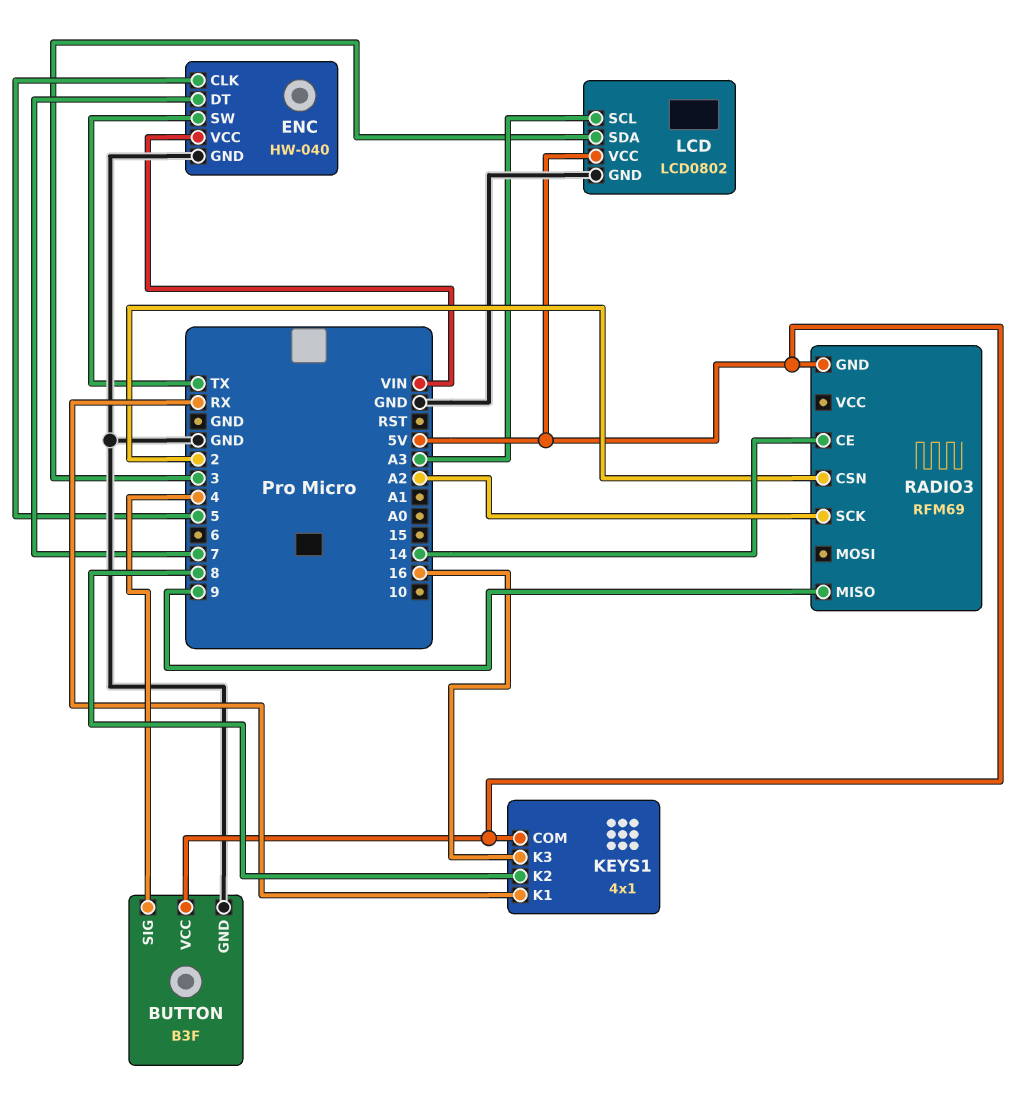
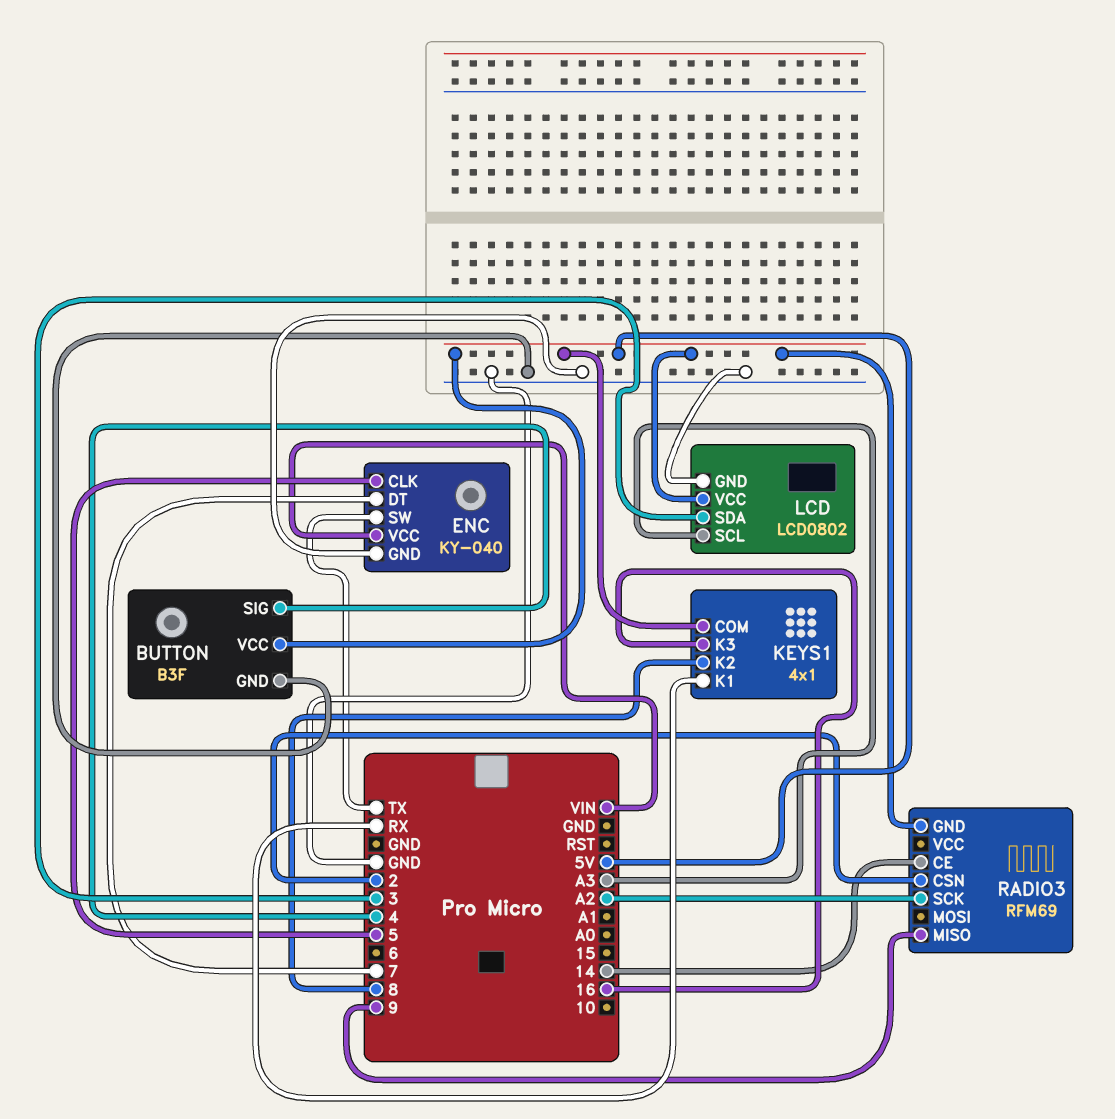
ENC: HW-040 -> KY-040

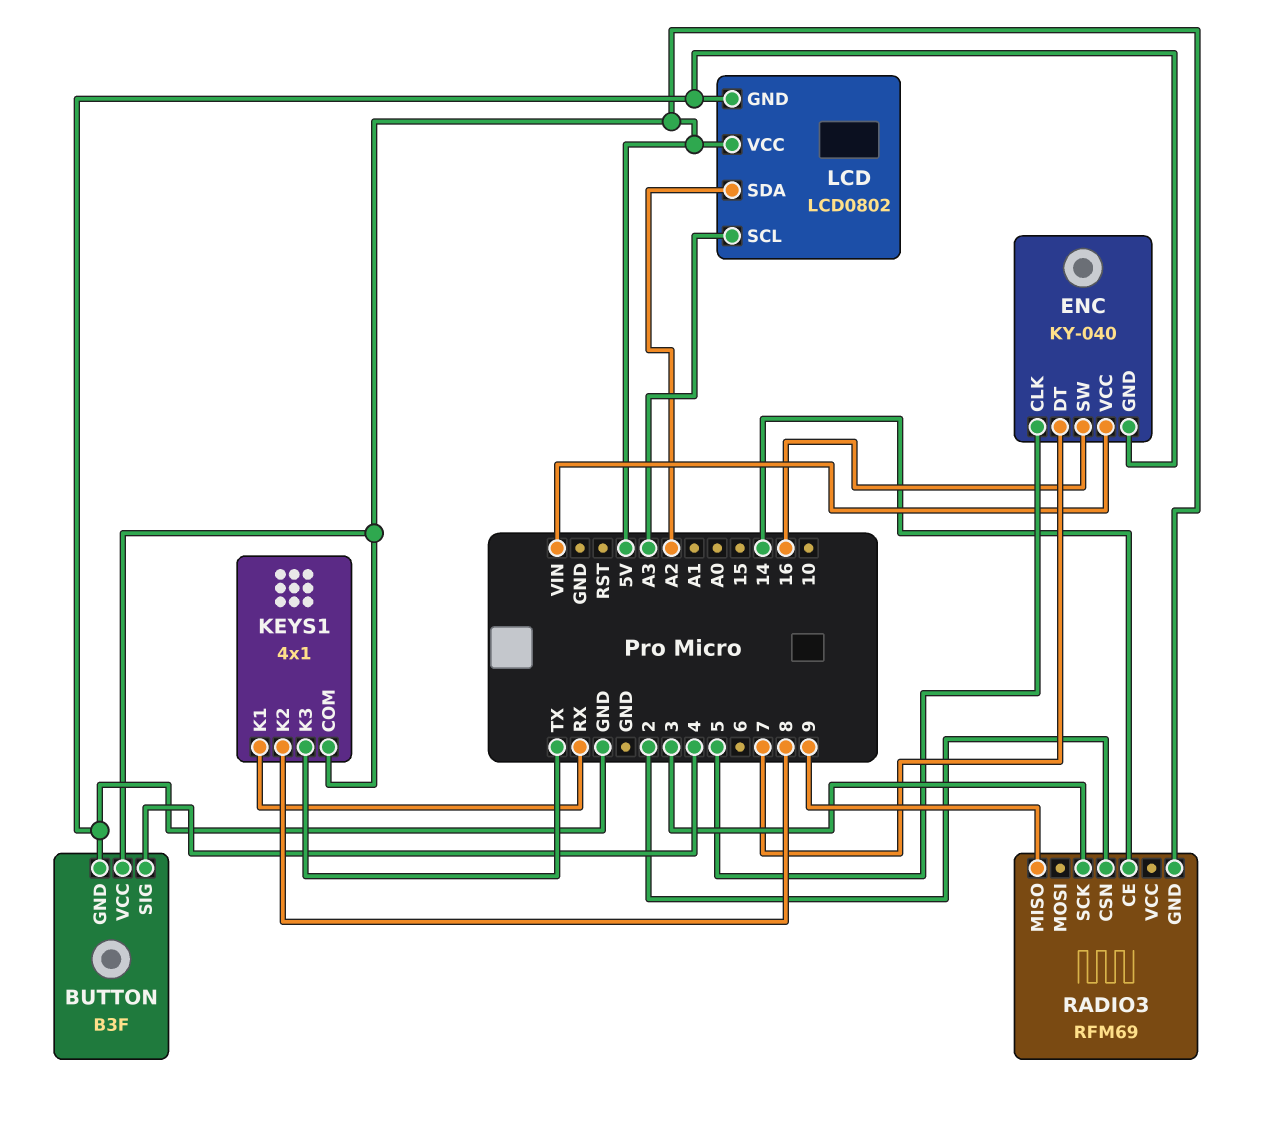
ENC pin SW: TX -> 16
KEYS1 pin K3: 16 -> TX
LCD pin SDA: 3 -> A2
RADIO3 pin SCK: A2 -> 3

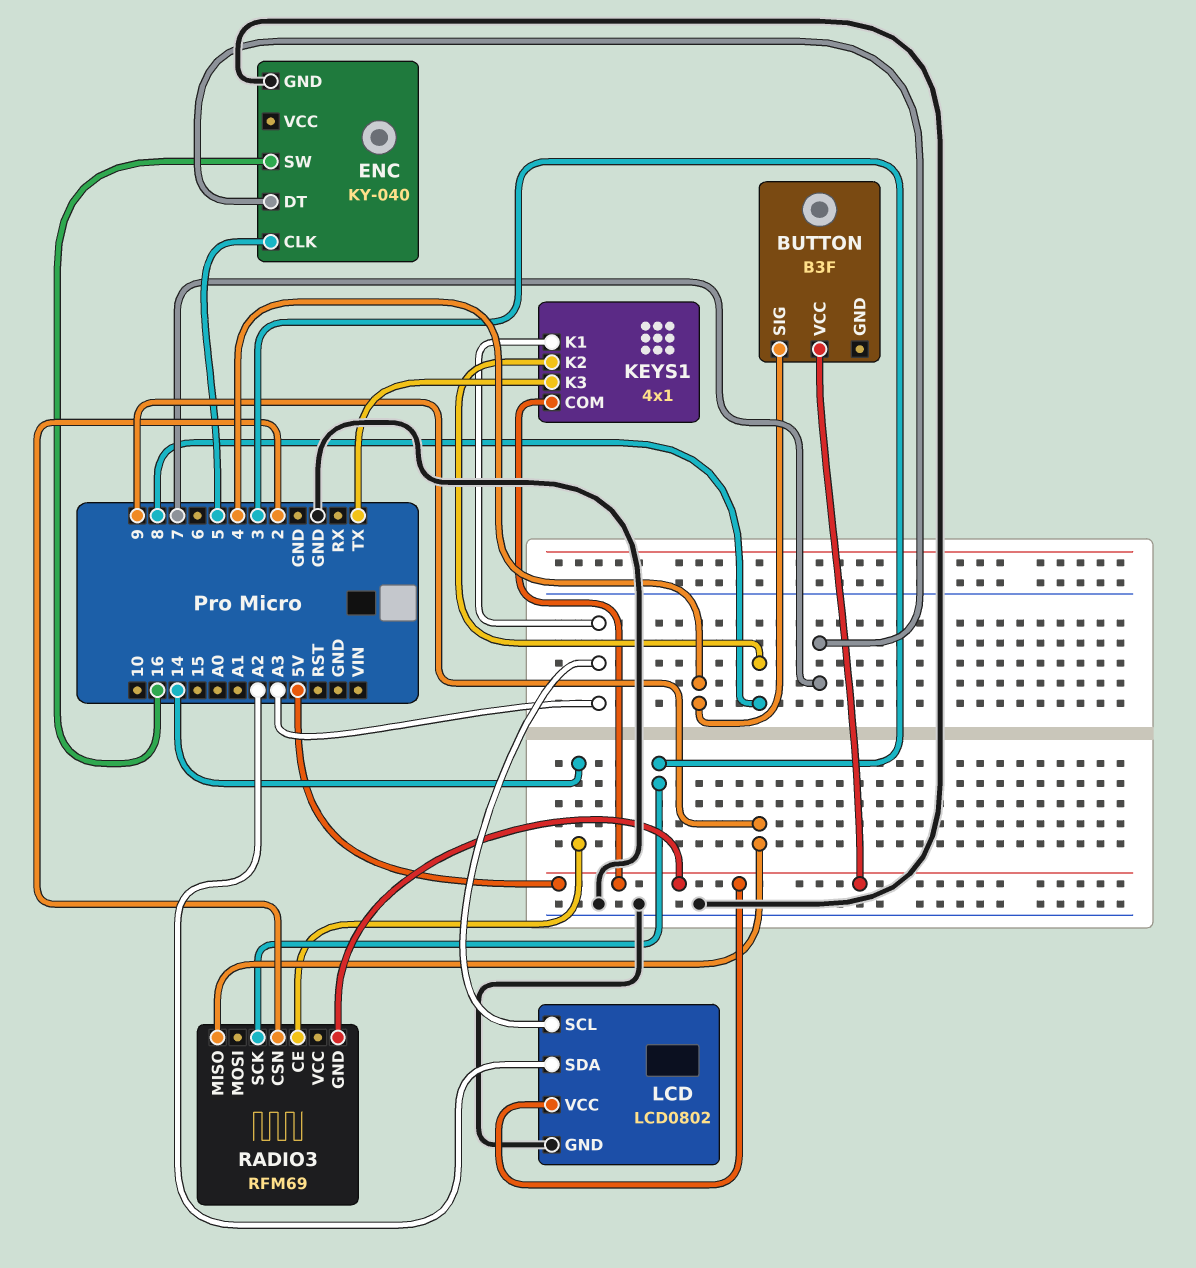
BUTTON pin GND: GND -> none
ENC pin VCC: VIN -> none
KEYS1 pin K1: RX -> A3

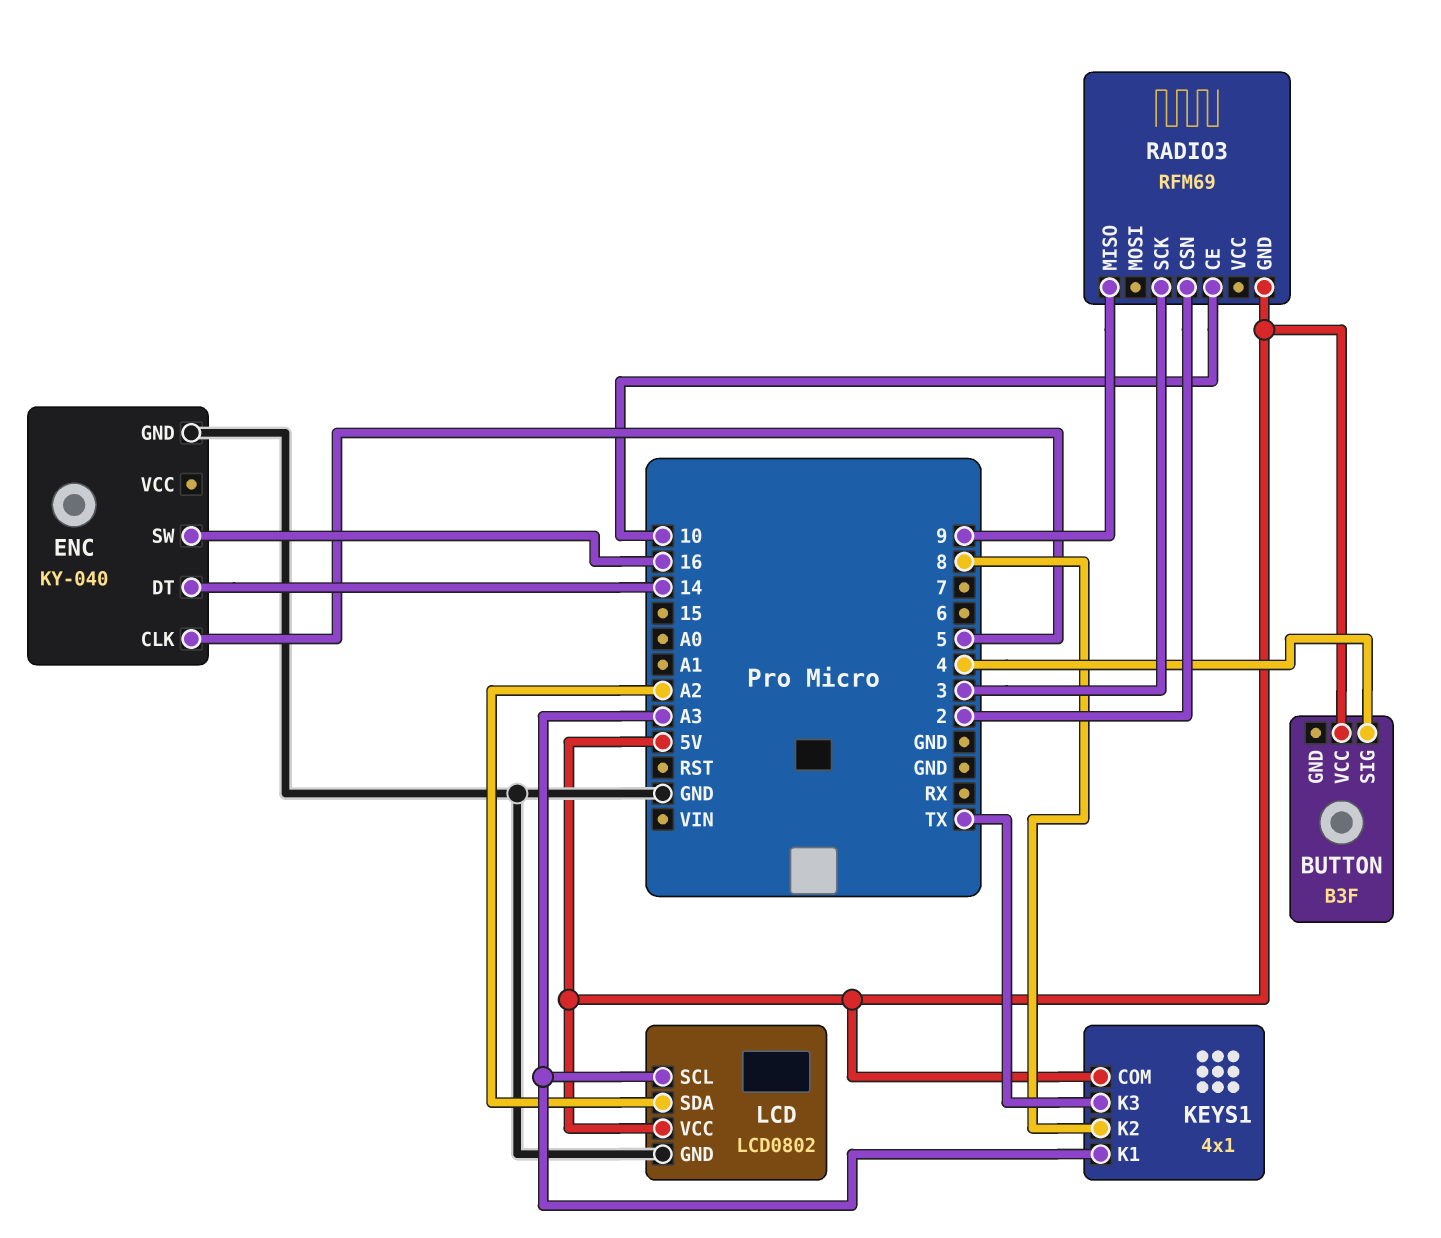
ENC pin DT: 7 -> 14
RADIO3 pin CE: 14 -> 10

